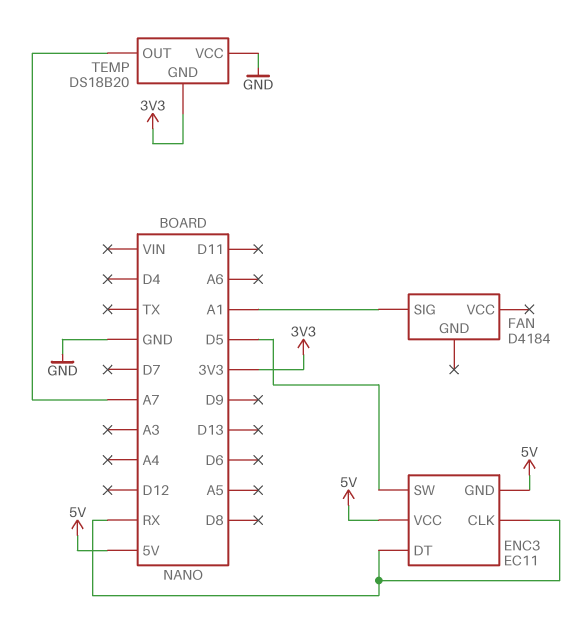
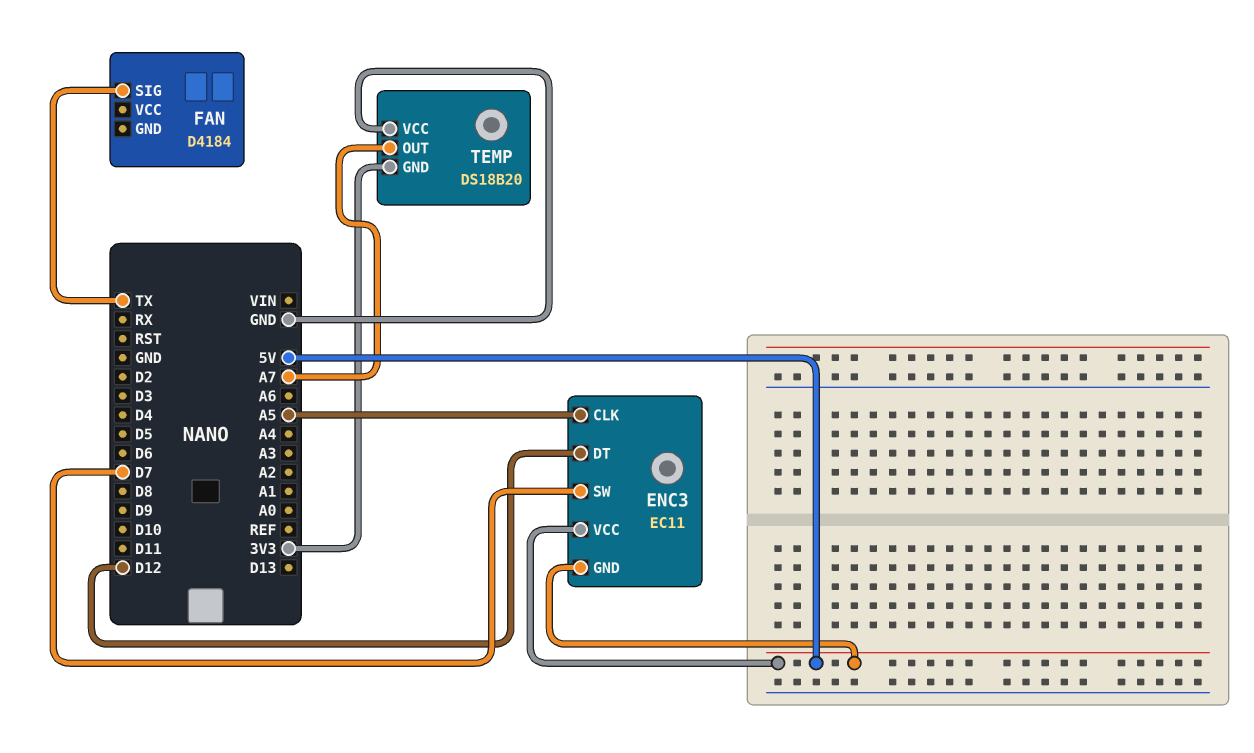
ENC3 pin CLK: RX -> A5
ENC3 pin DT: RX -> D12
ENC3 pin SW: D5 -> D7
FAN pin SIG: A1 -> TX

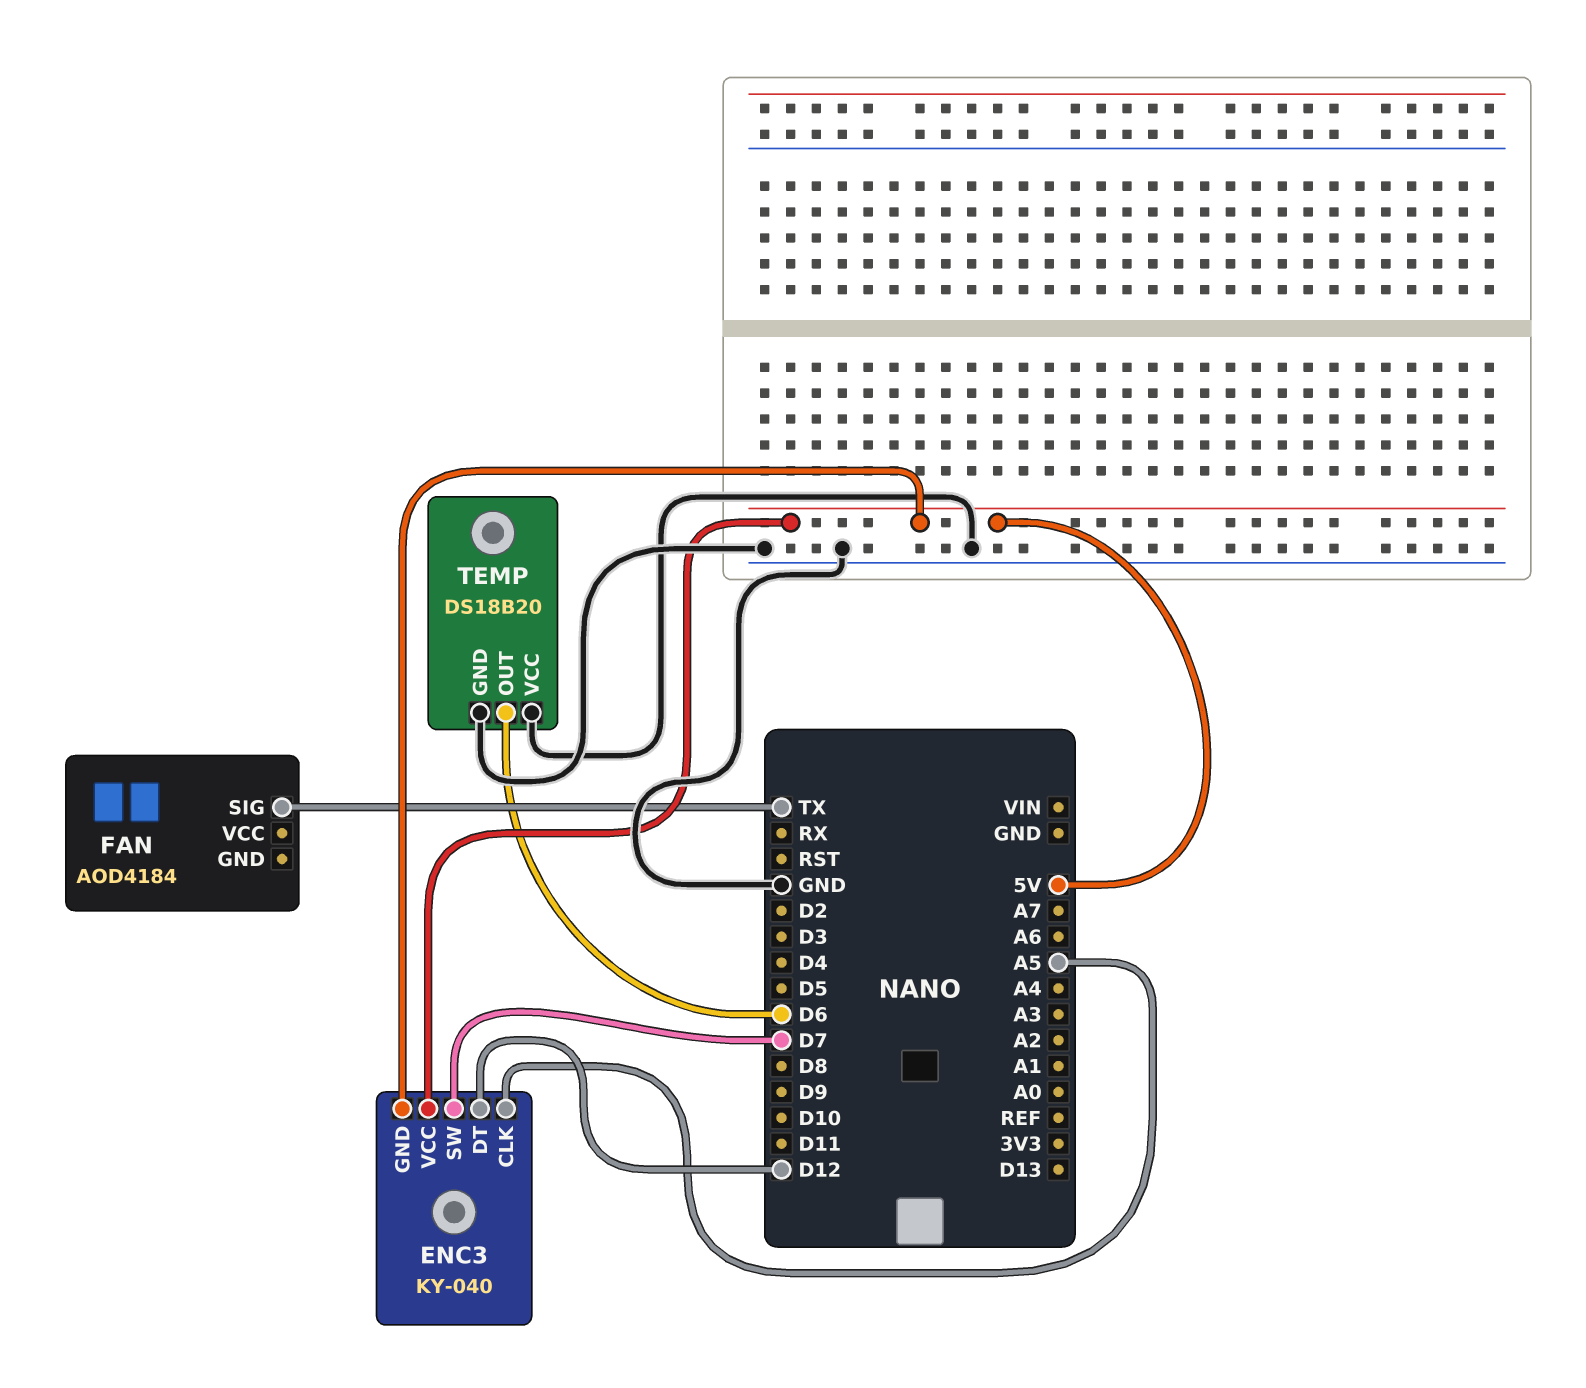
ENC3: EC11 -> KY-040
FAN: D4184 -> AOD4184
TEMP pin GND: 3V3 -> GND
TEMP pin OUT: A7 -> D6

